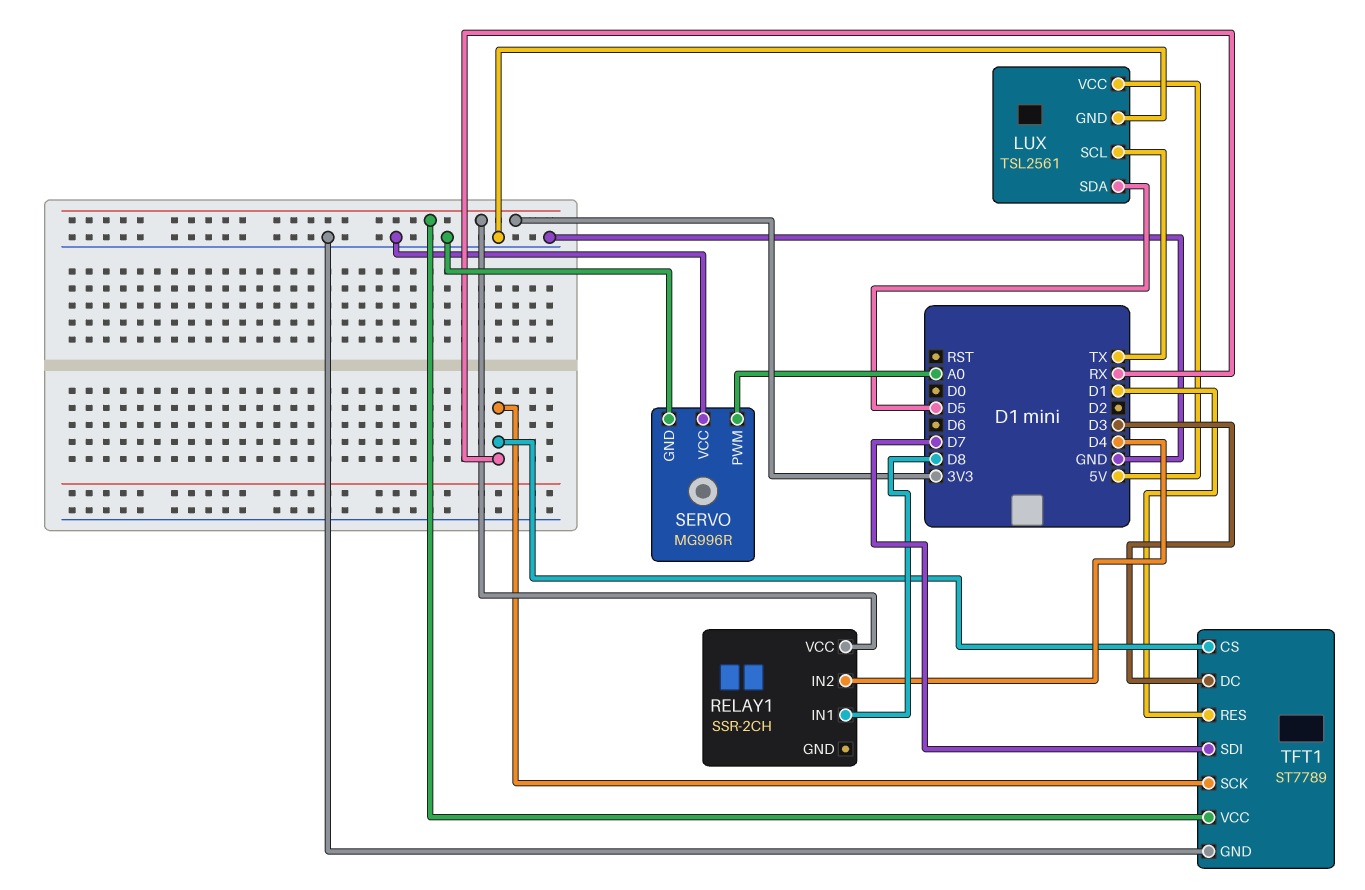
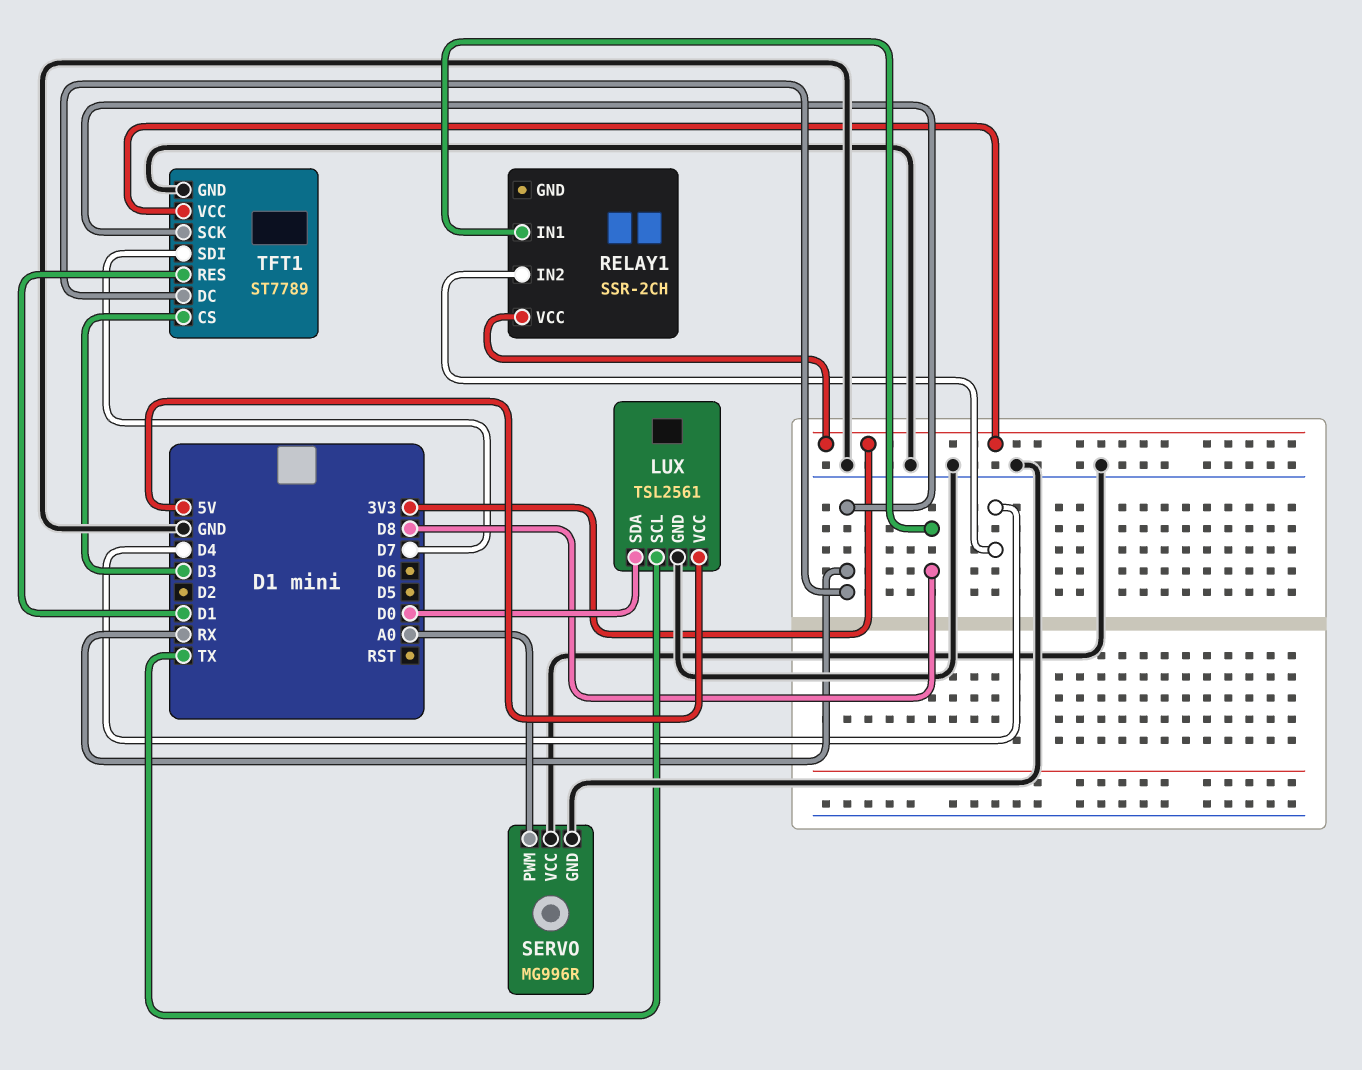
LUX pin SDA: D5 -> D0
TFT1 pin CS: RX -> D3
TFT1 pin DC: D3 -> RX

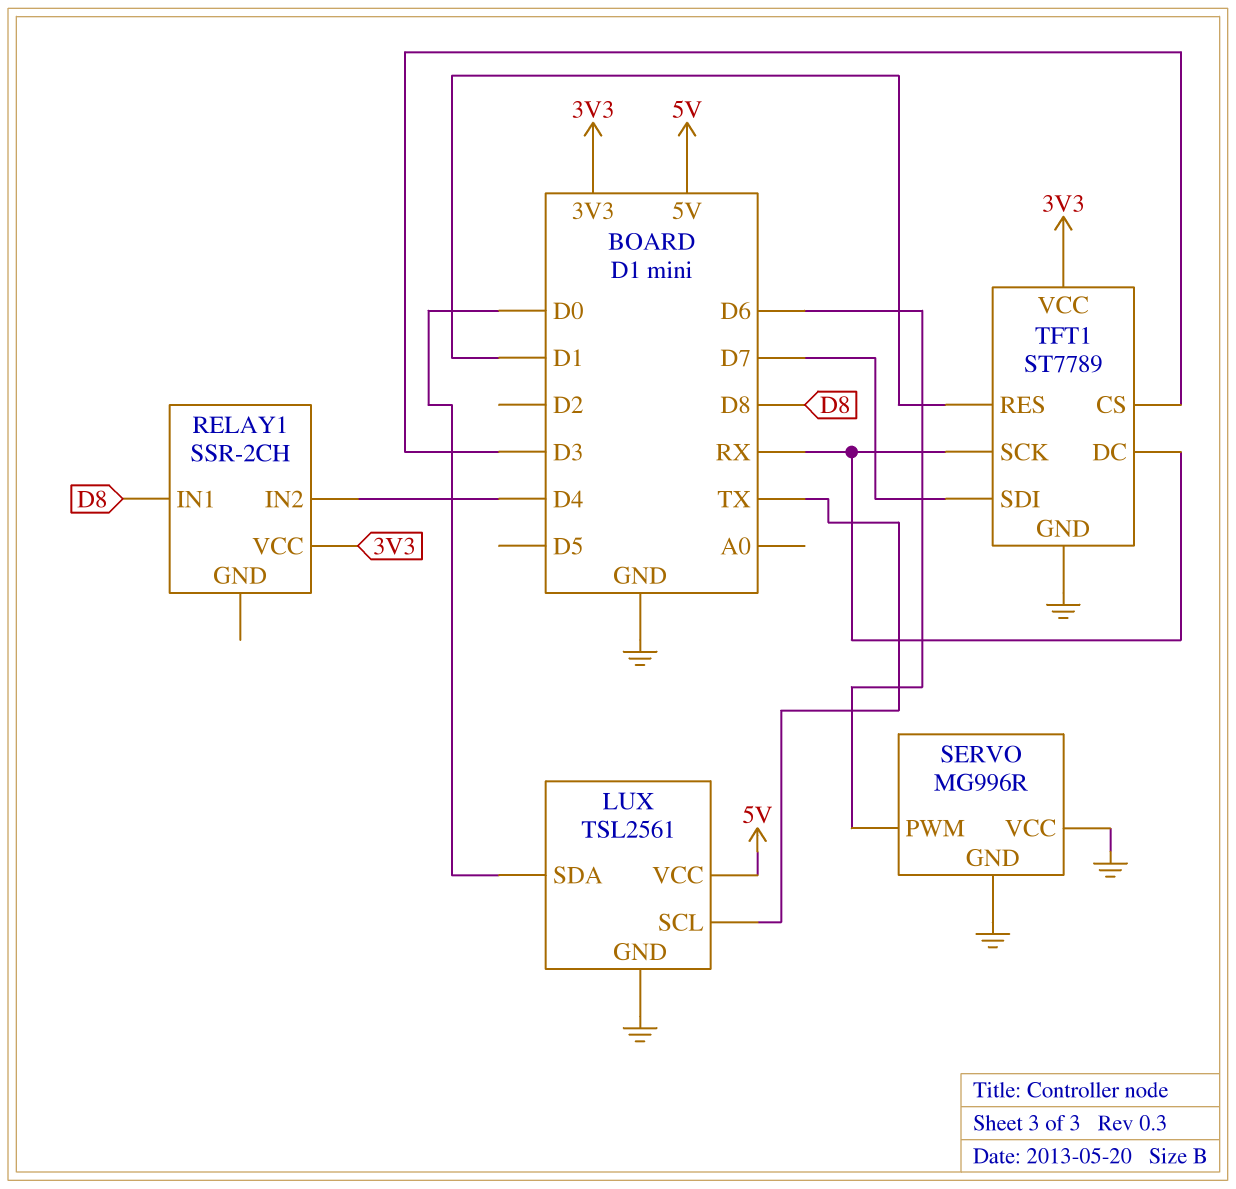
SERVO pin PWM: A0 -> D6

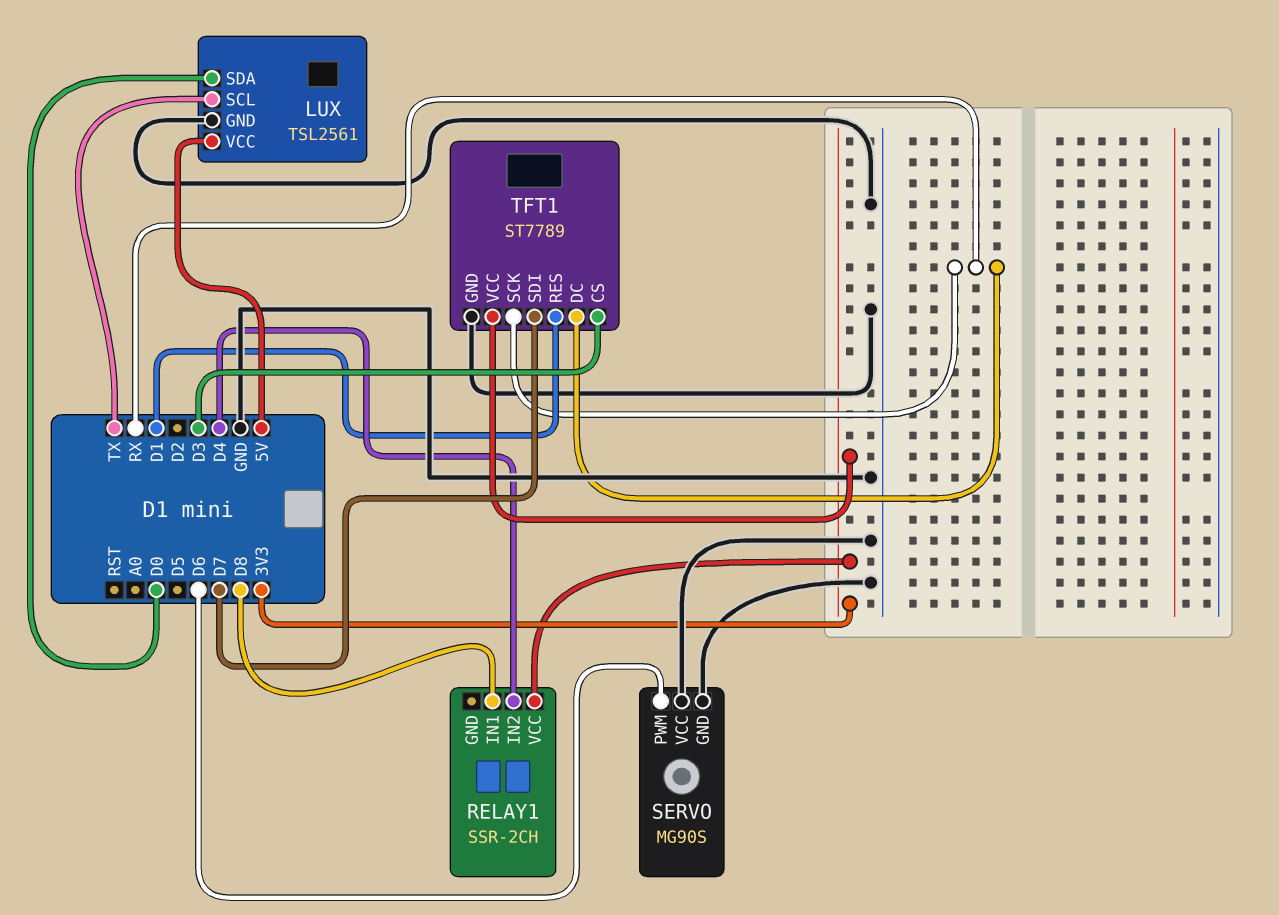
SERVO: MG996R -> MG90S

